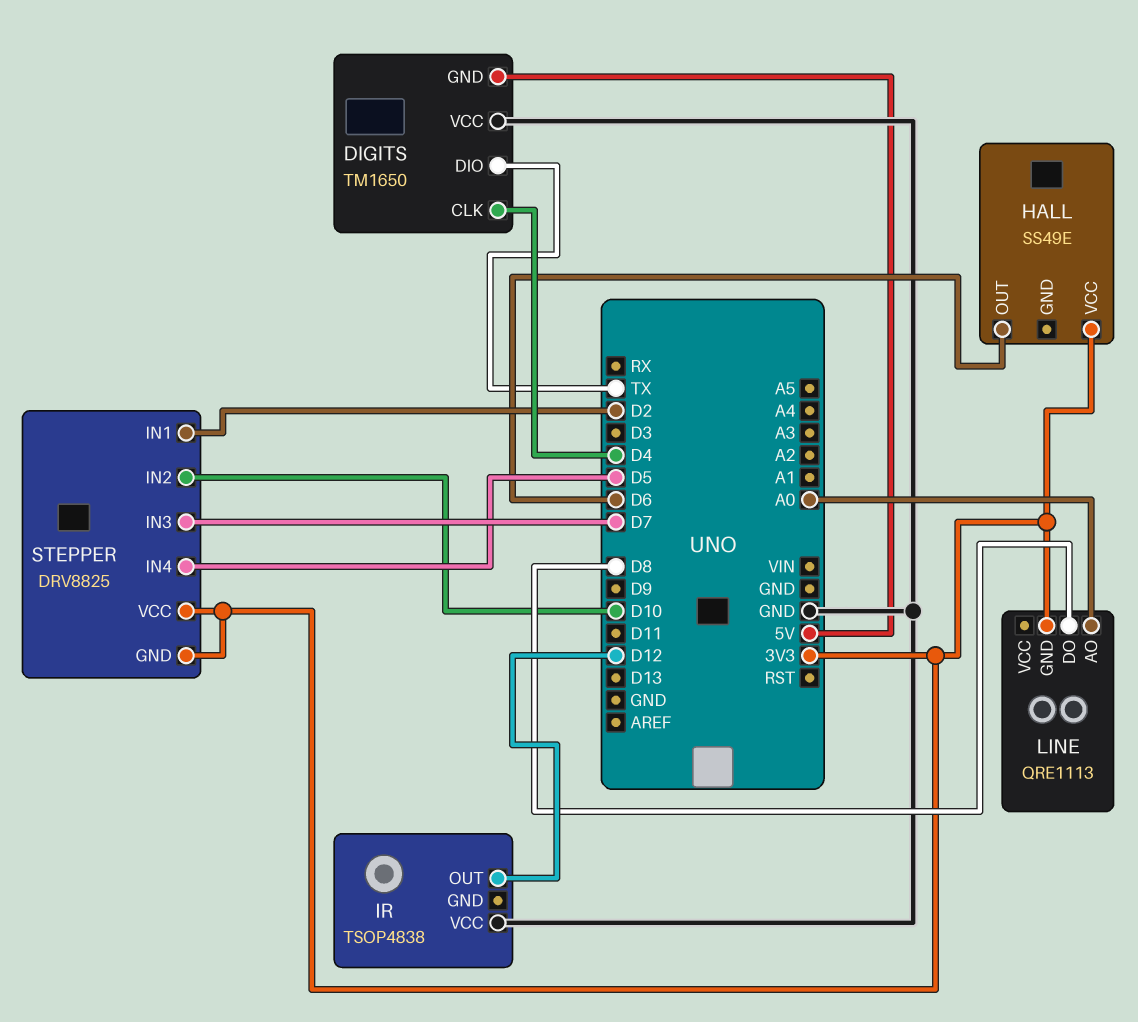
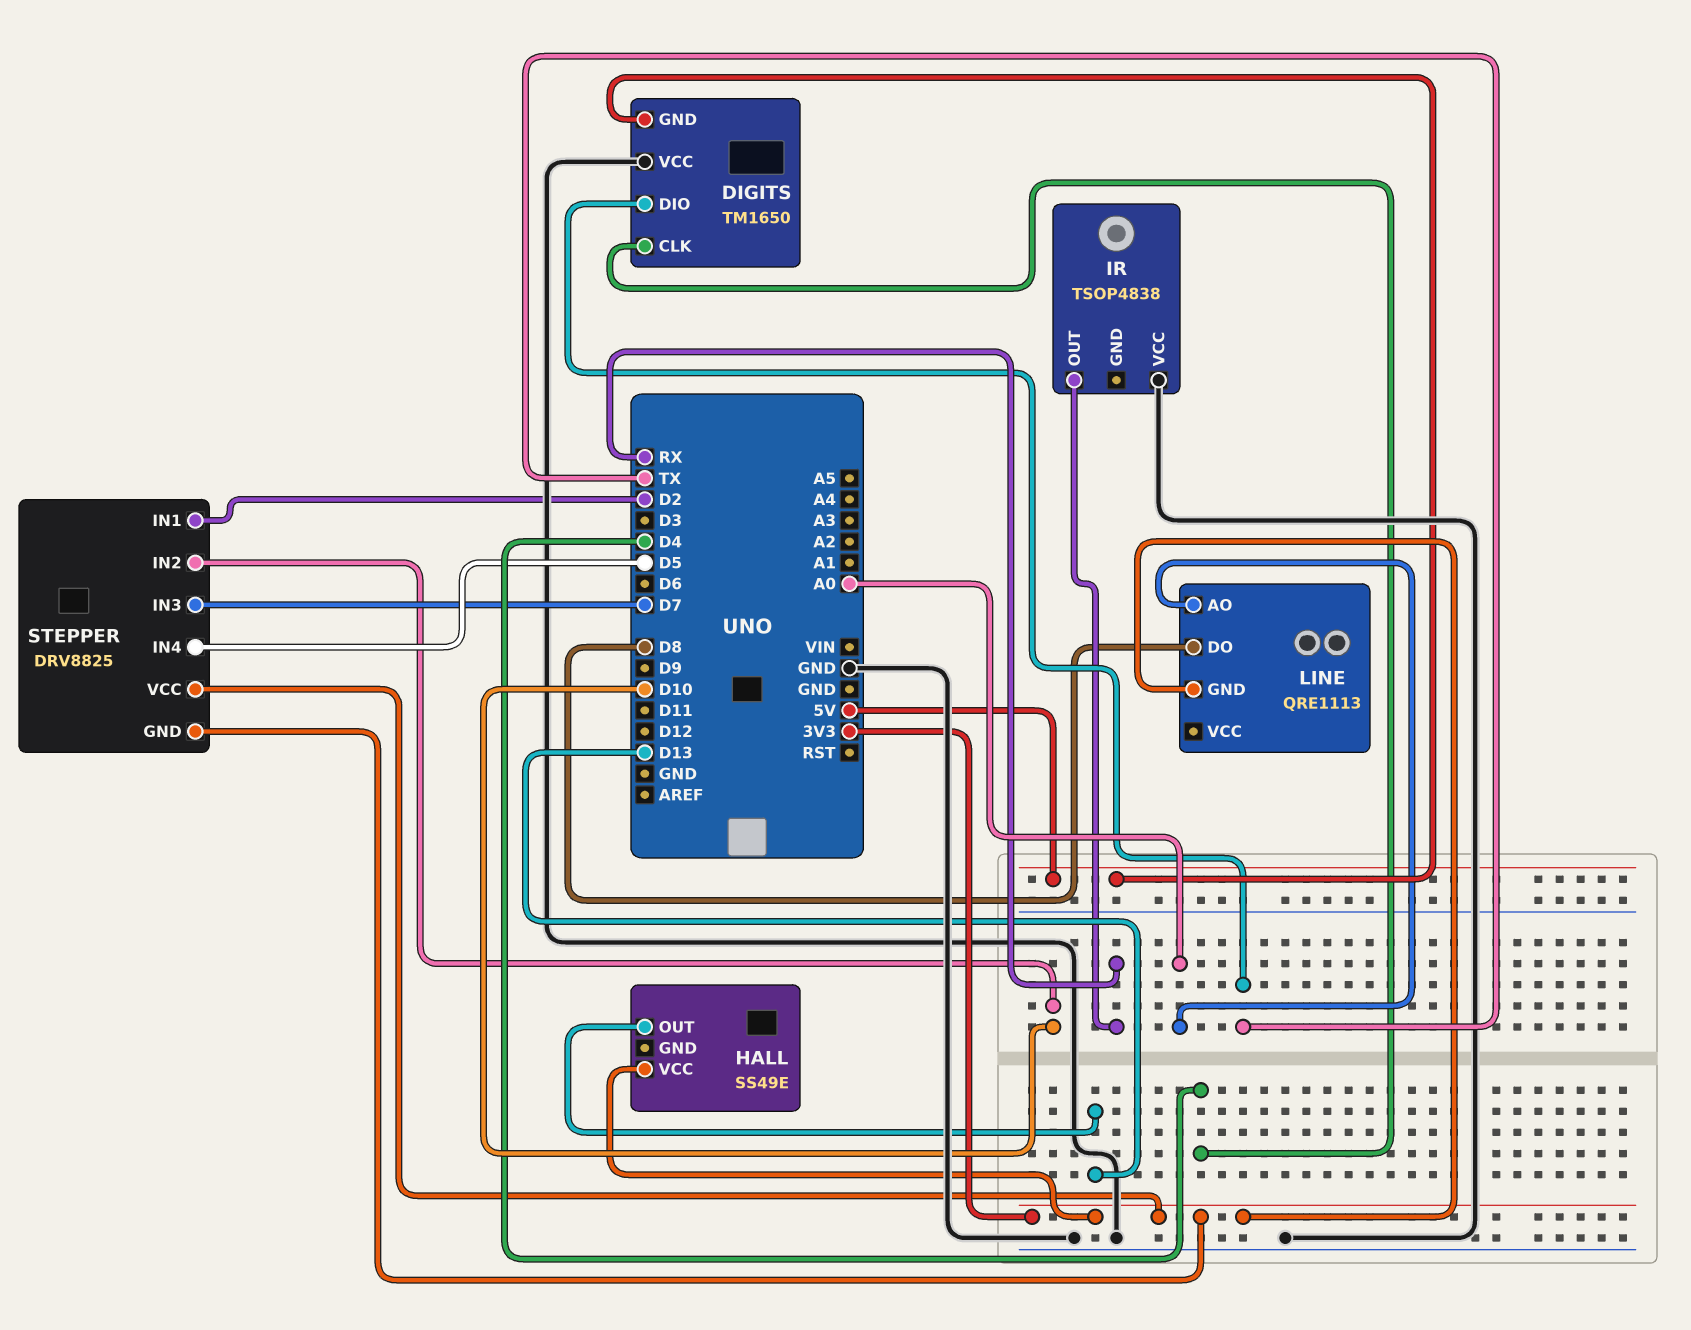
HALL pin OUT: D6 -> D13
IR pin OUT: D12 -> RX

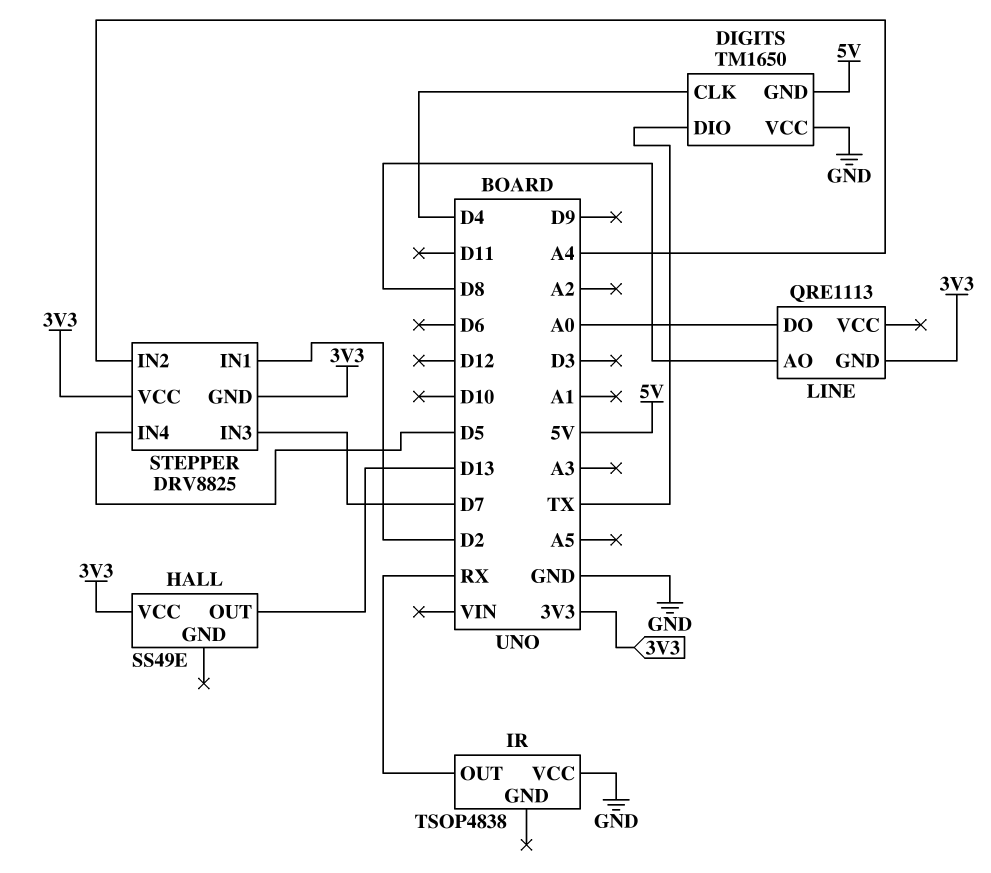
LINE pin AO: A0 -> D8
LINE pin DO: D8 -> A0
STEPPER pin IN2: D10 -> A4

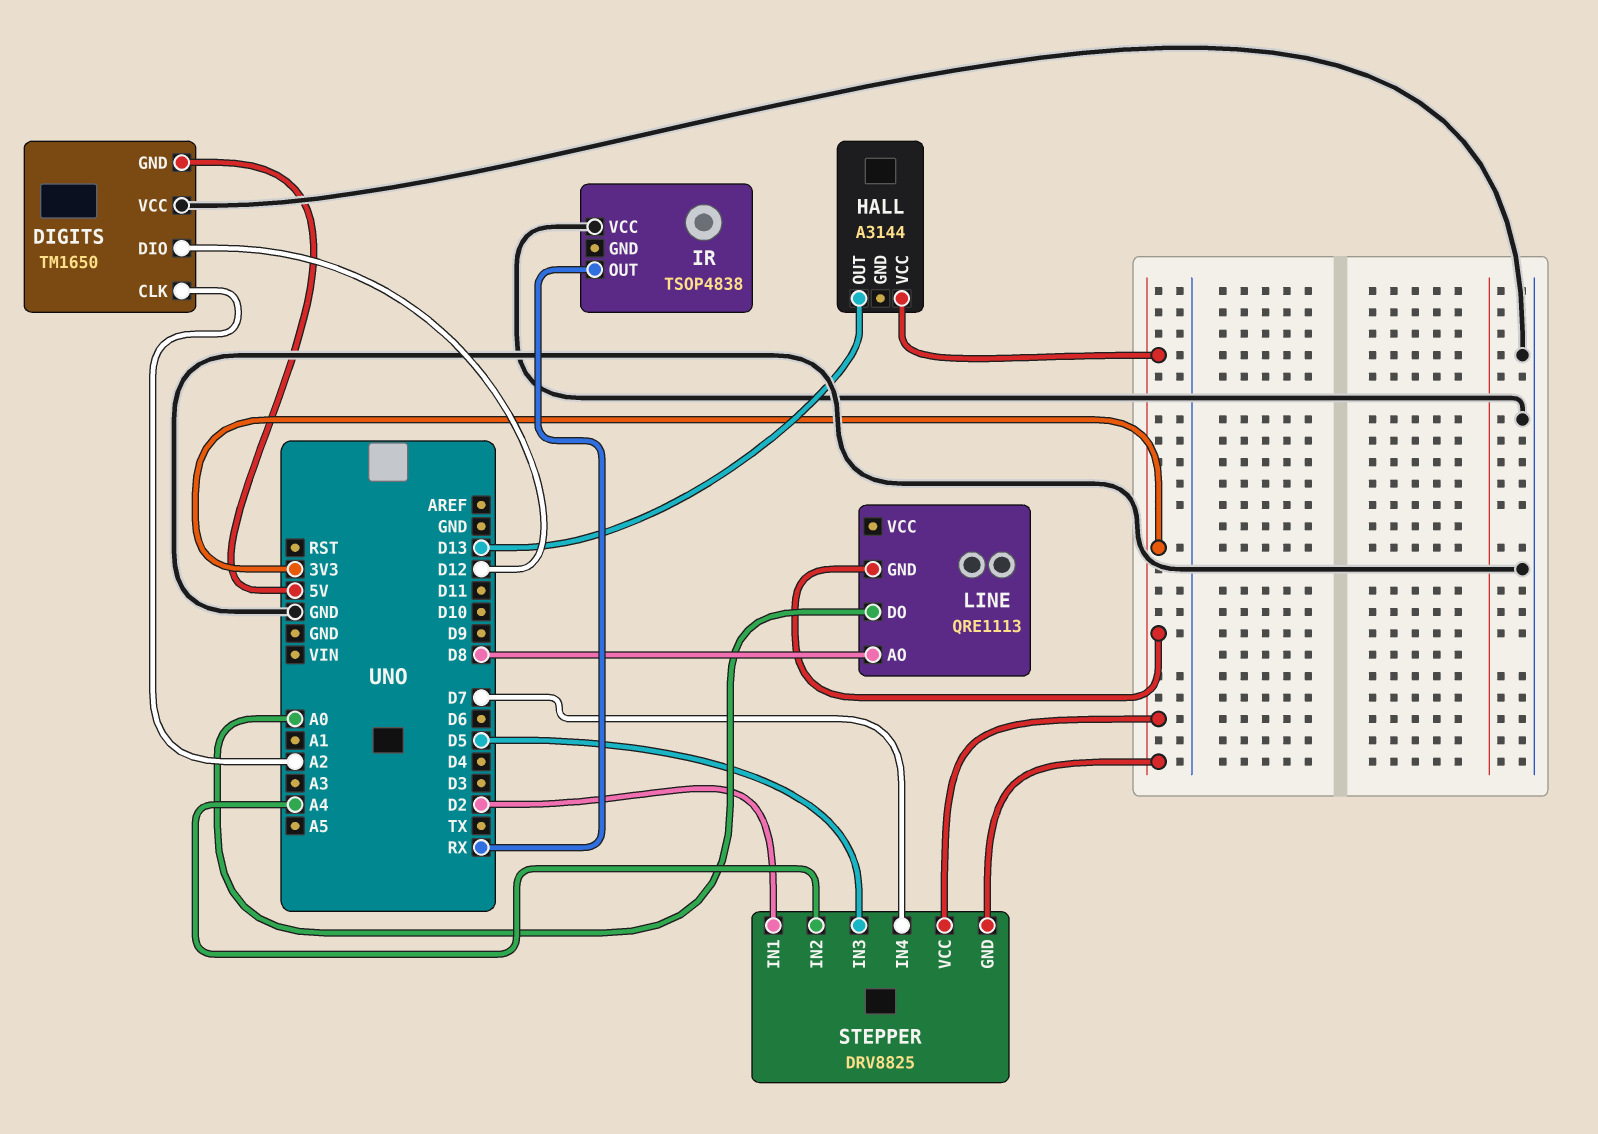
DIGITS pin CLK: D4 -> A2
DIGITS pin DIO: TX -> D12
HALL: SS49E -> A3144
STEPPER pin IN3: D7 -> D5
STEPPER pin IN4: D5 -> D7

